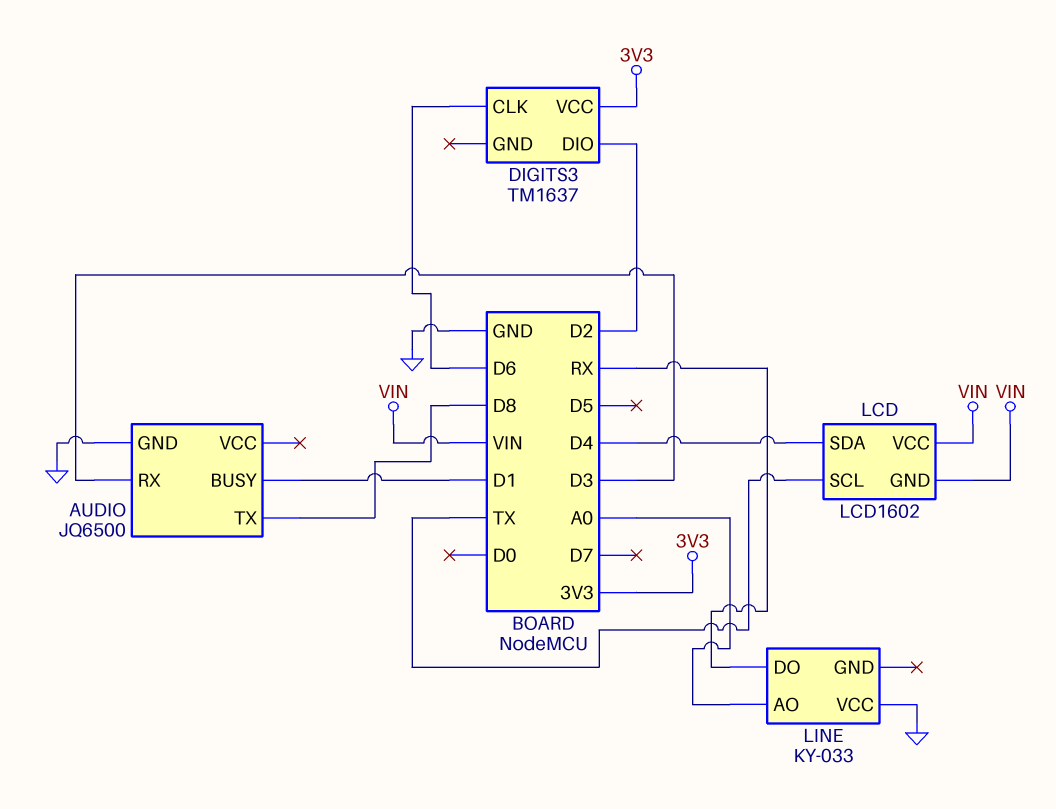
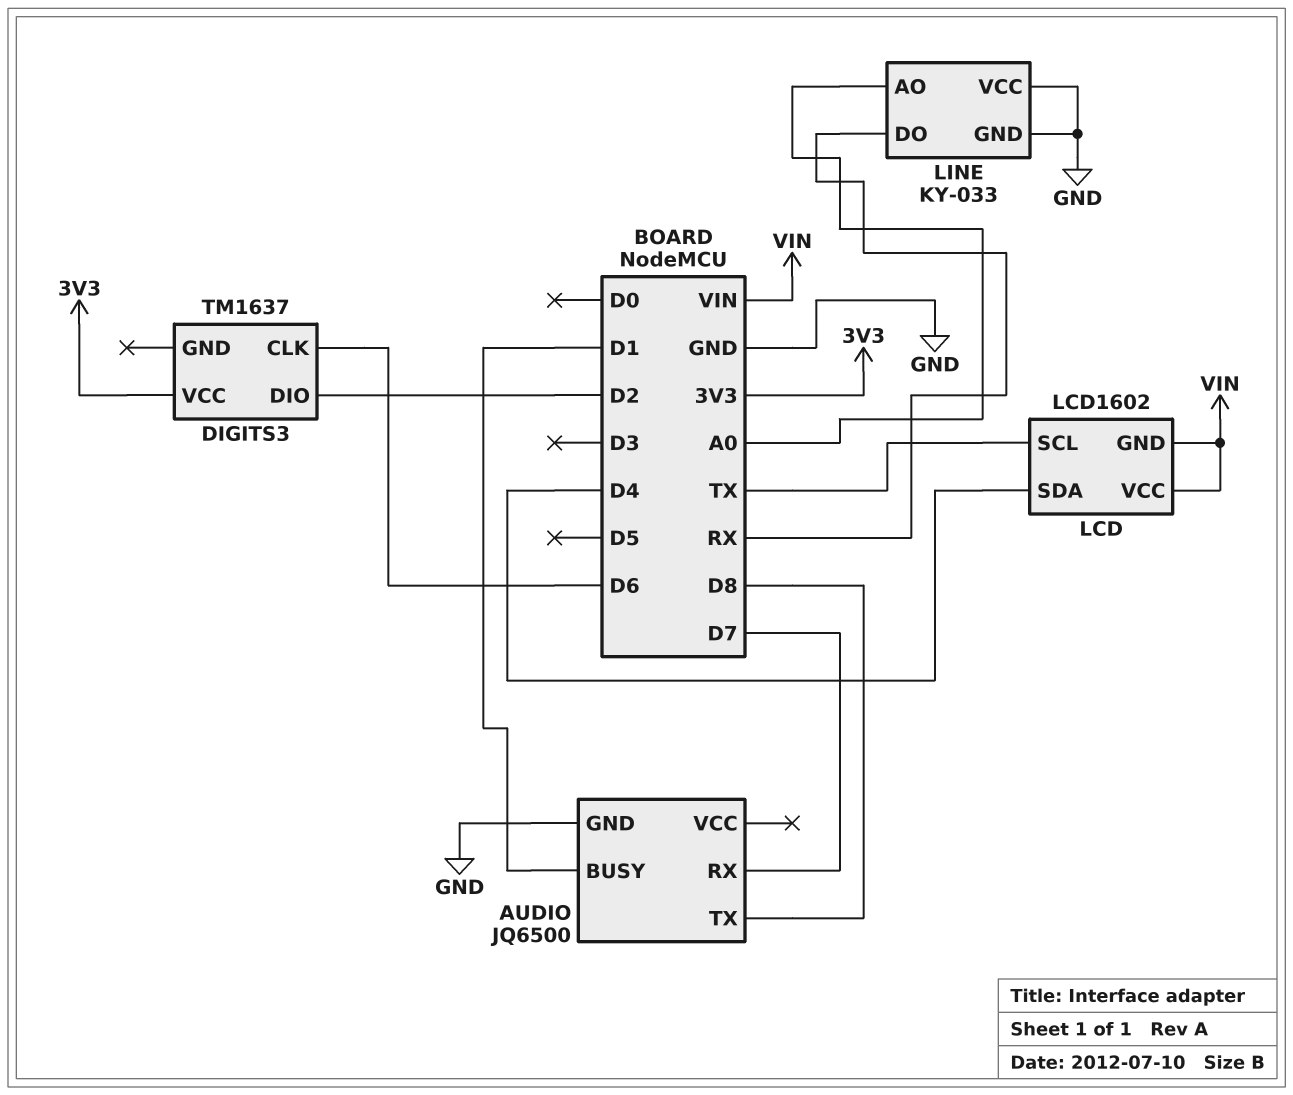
AUDIO pin RX: D3 -> D7
LINE pin GND: none -> GND

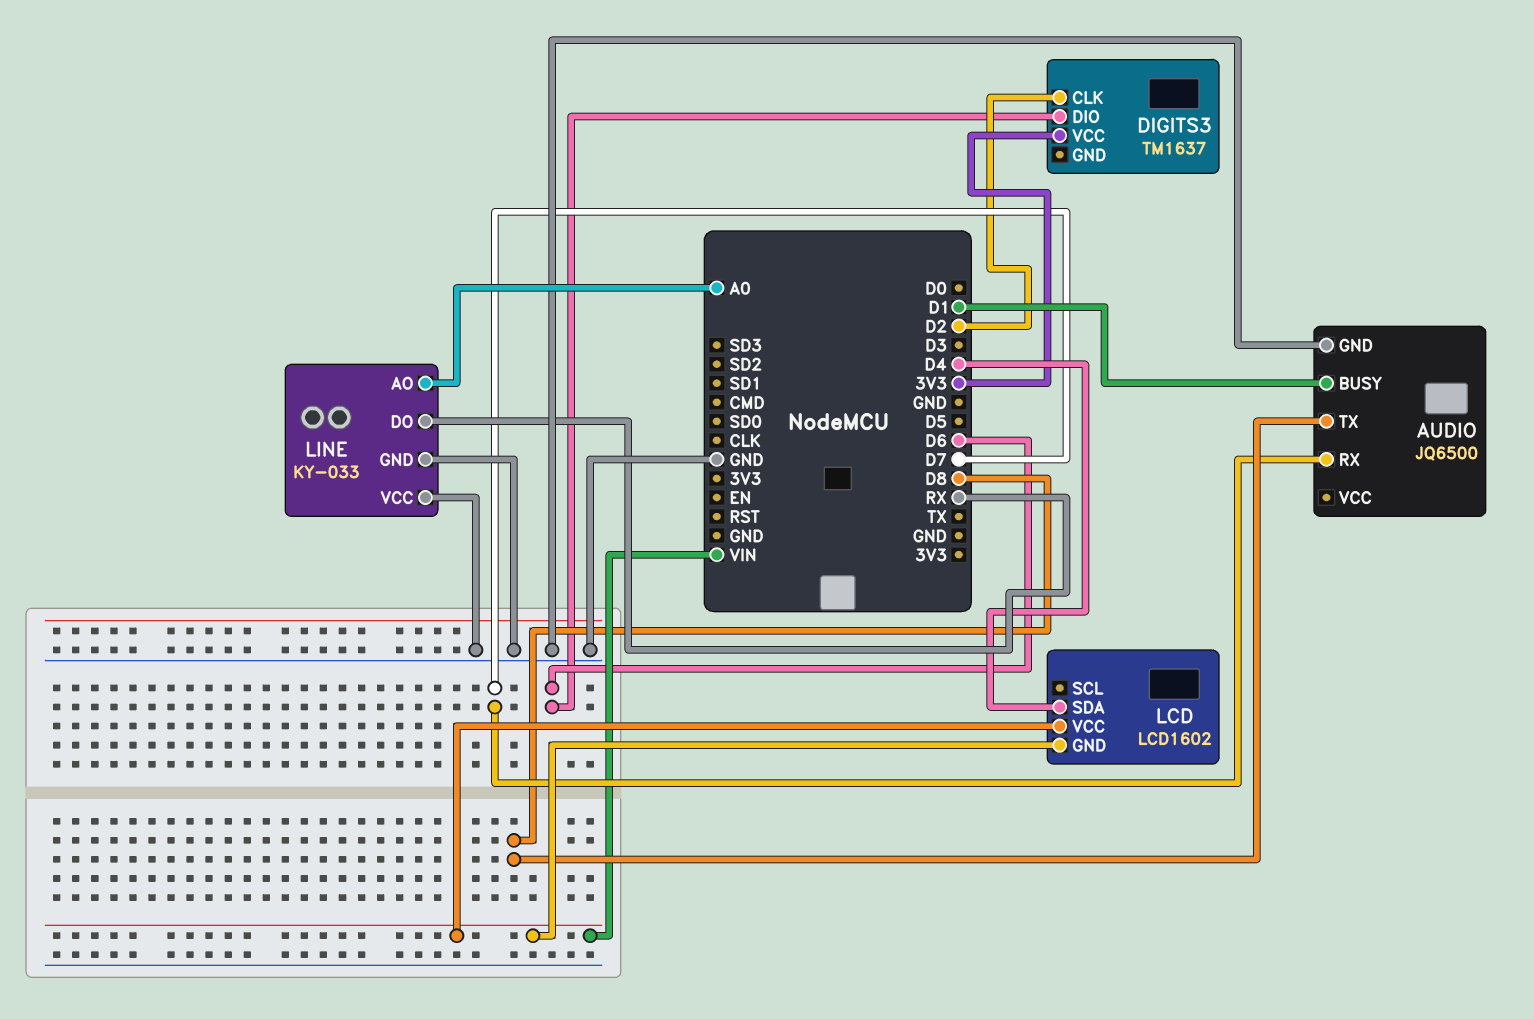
DIGITS3 pin CLK: D6 -> D2
DIGITS3 pin DIO: D2 -> D6
LCD pin SCL: TX -> none

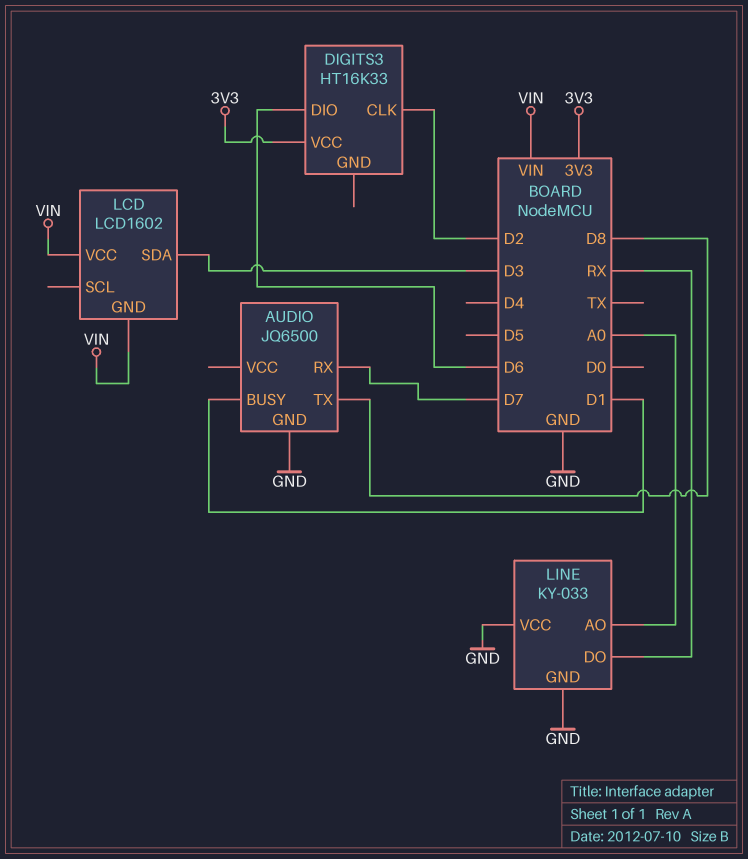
DIGITS3: TM1637 -> HT16K33
LCD pin SDA: D4 -> D3

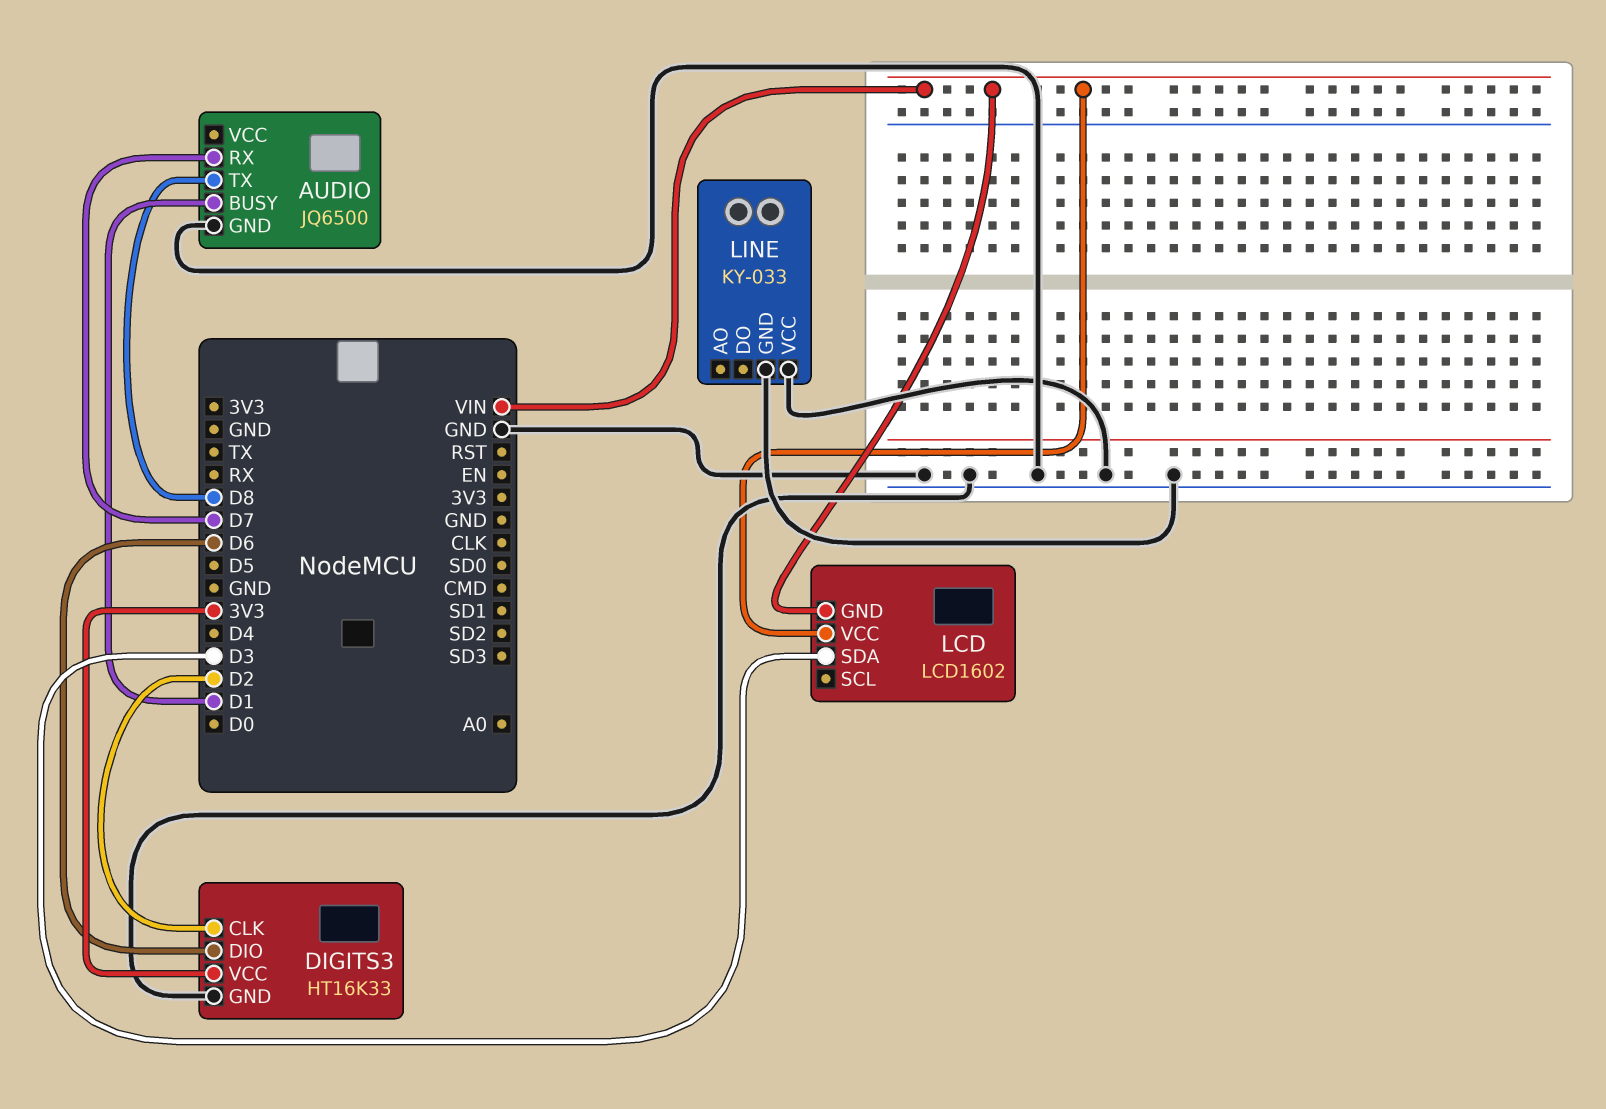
DIGITS3 pin GND: none -> GND
LINE pin AO: A0 -> none
LINE pin DO: RX -> none

